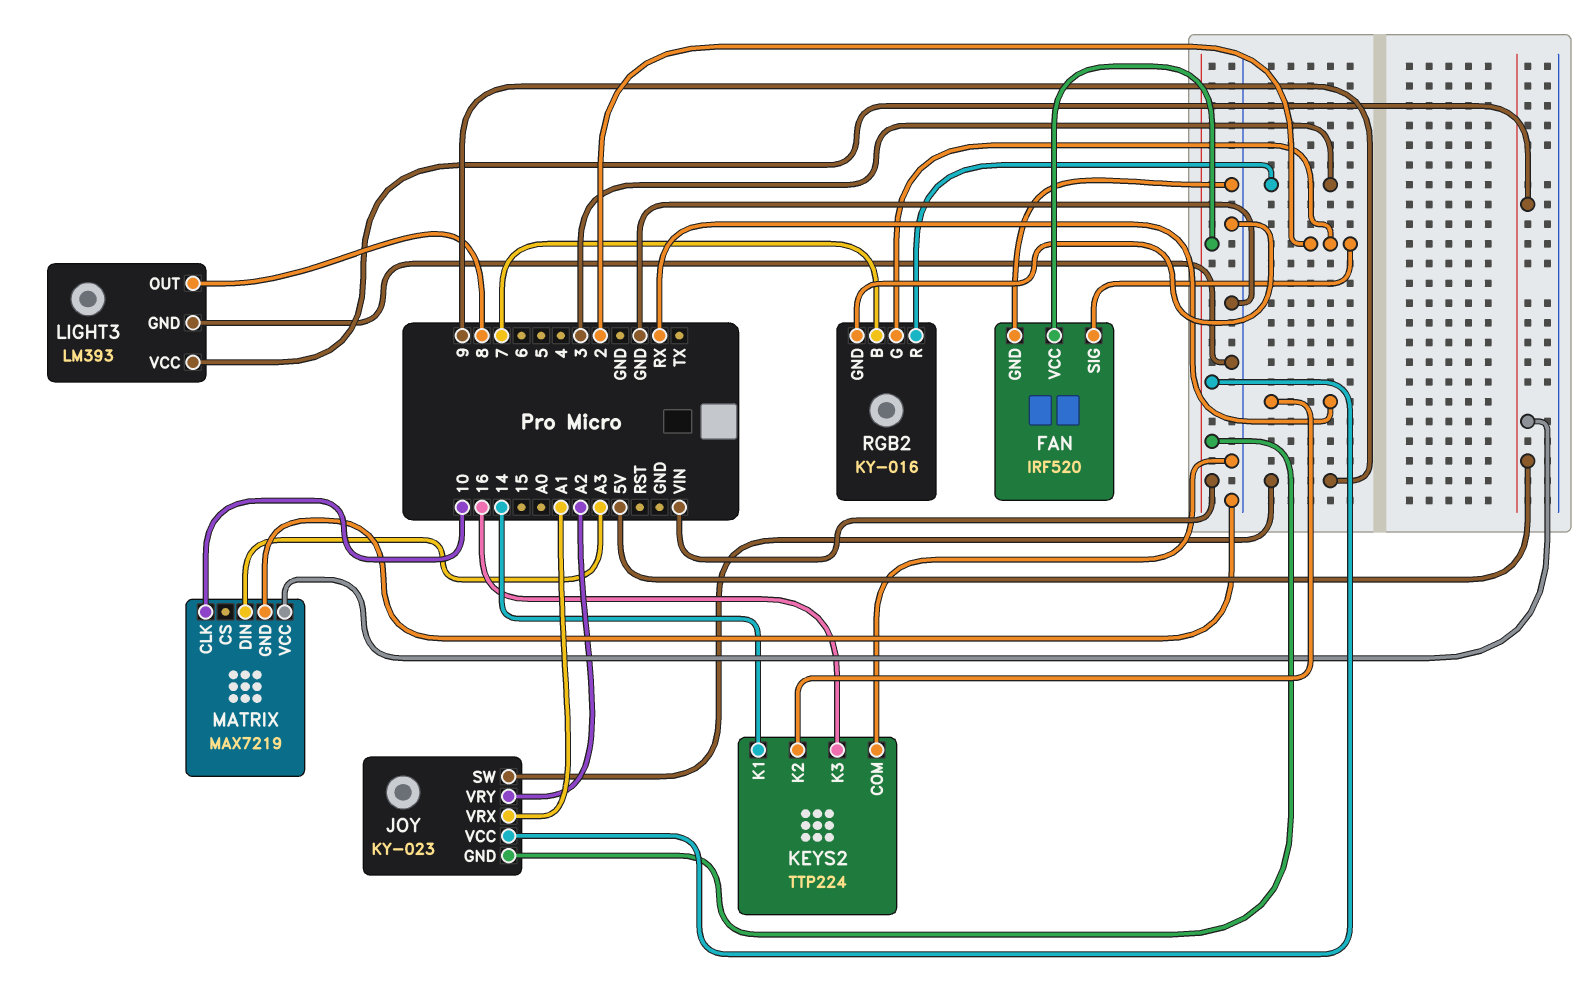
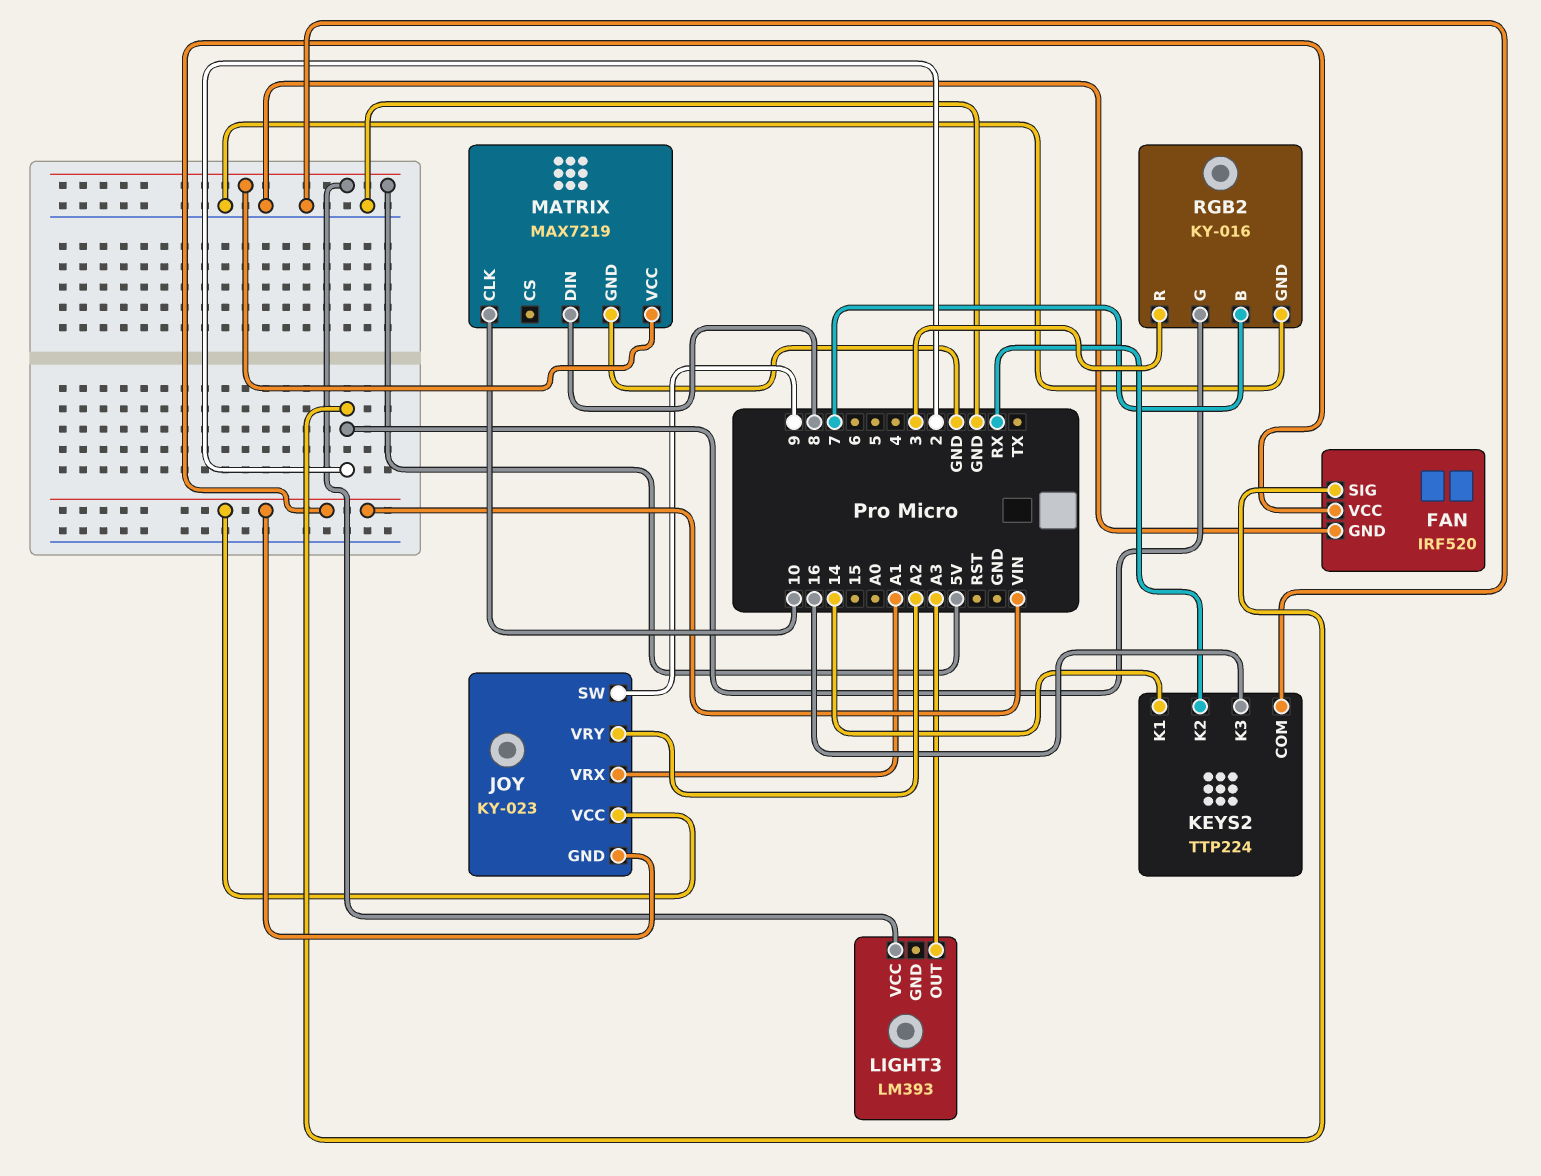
LIGHT3 pin GND: GND -> none
LIGHT3 pin OUT: 8 -> A3
MATRIX pin DIN: A3 -> 8

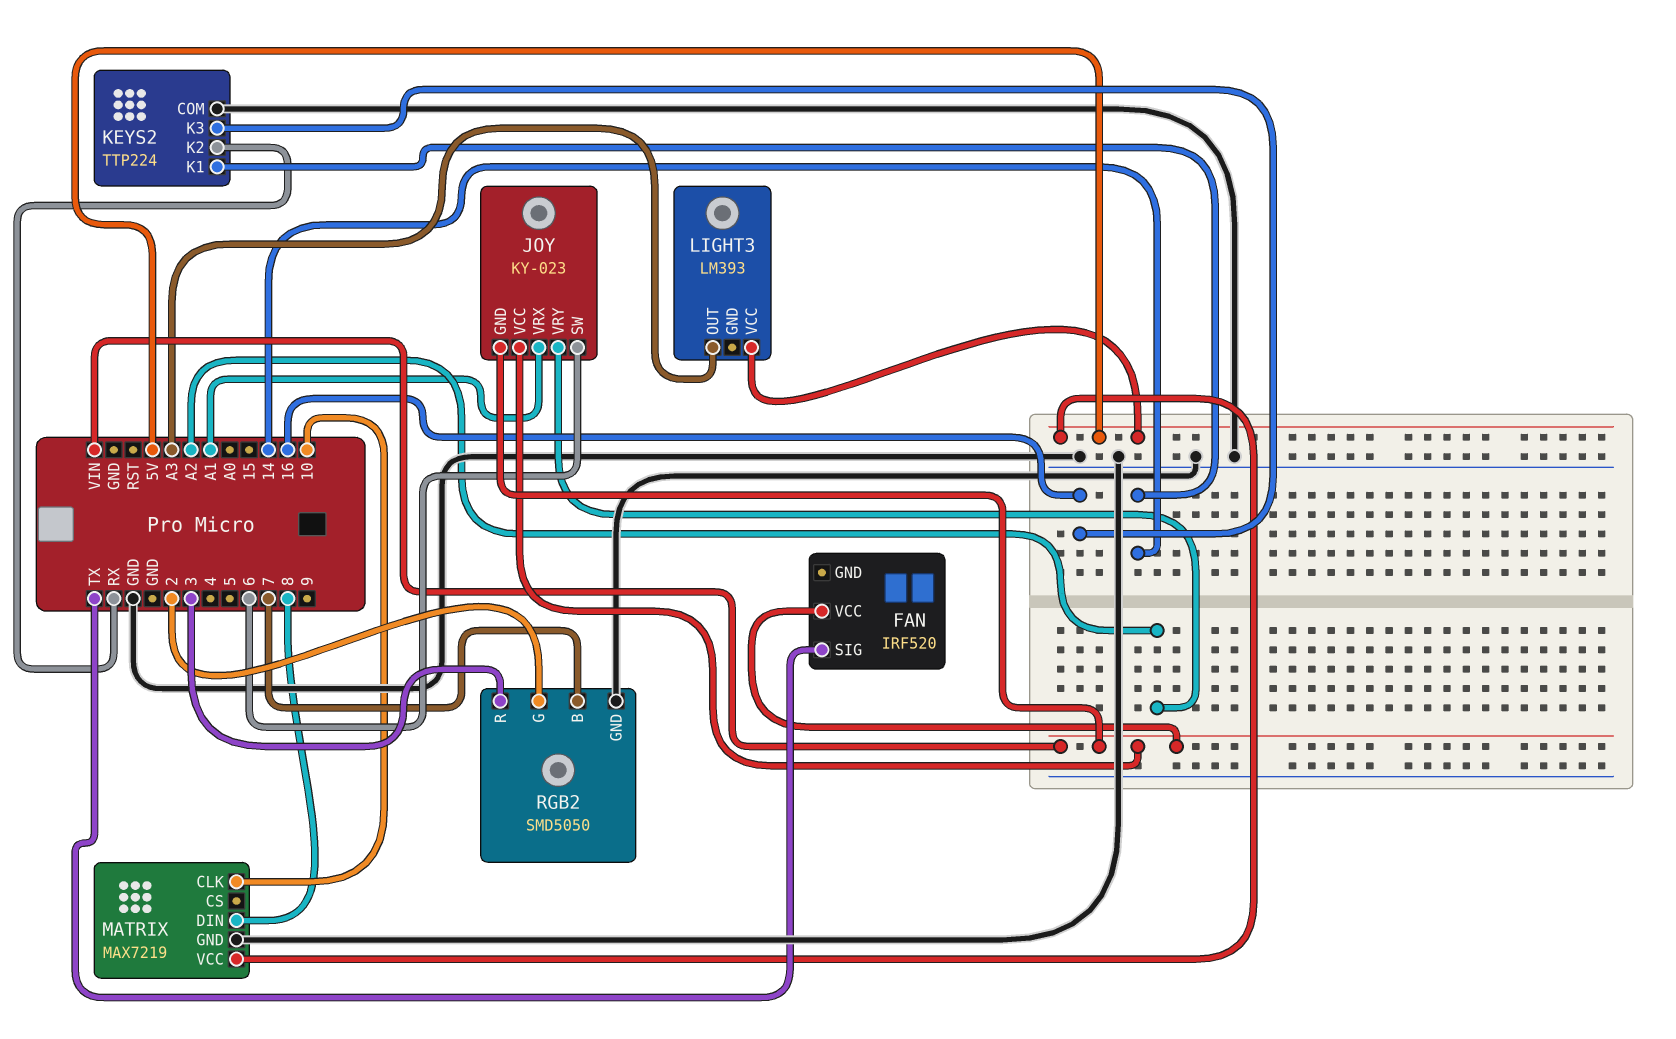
FAN pin GND: GND -> none
FAN pin SIG: 2 -> TX
JOY pin SW: 9 -> 6
RGB2: KY-016 -> SMD5050

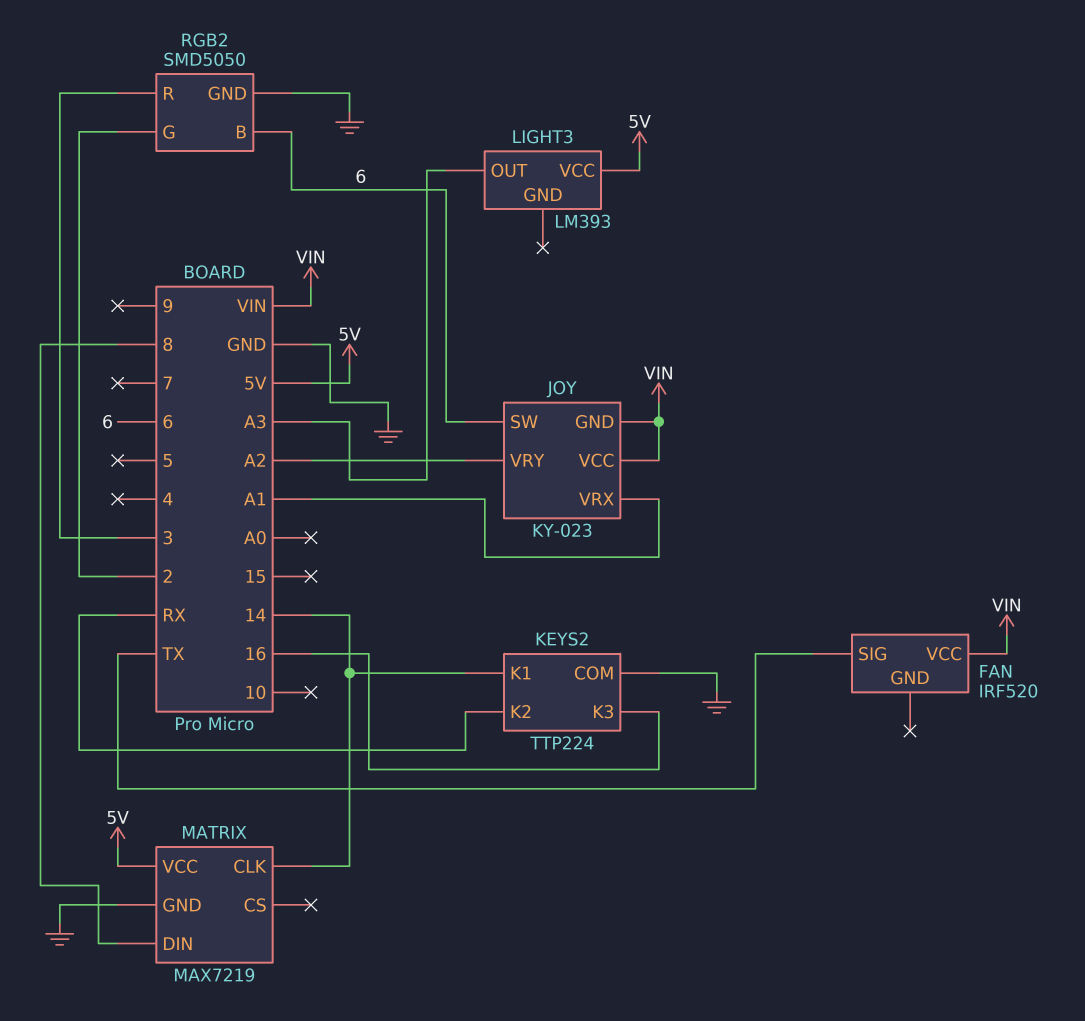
MATRIX pin CLK: 10 -> 14
RGB2 pin B: 7 -> 6

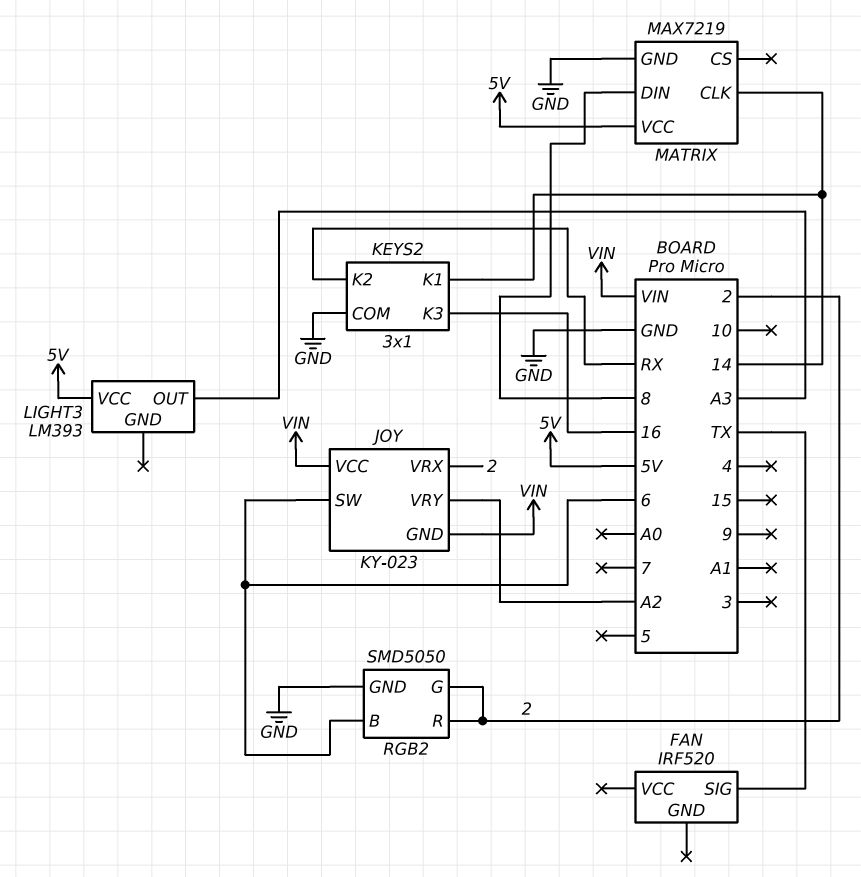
FAN pin VCC: VIN -> none
JOY pin VRX: A1 -> 2
KEYS2: TTP224 -> 3x1
RGB2 pin R: 3 -> 2

